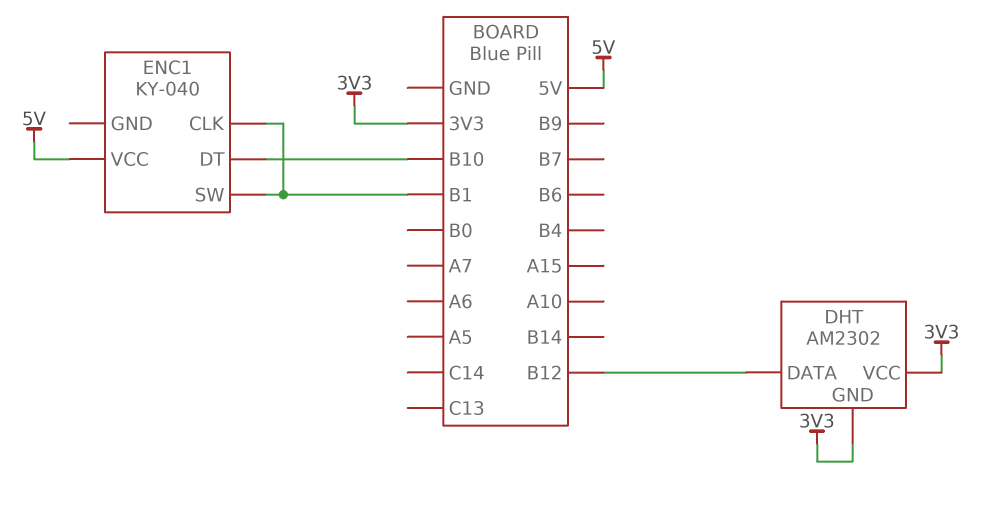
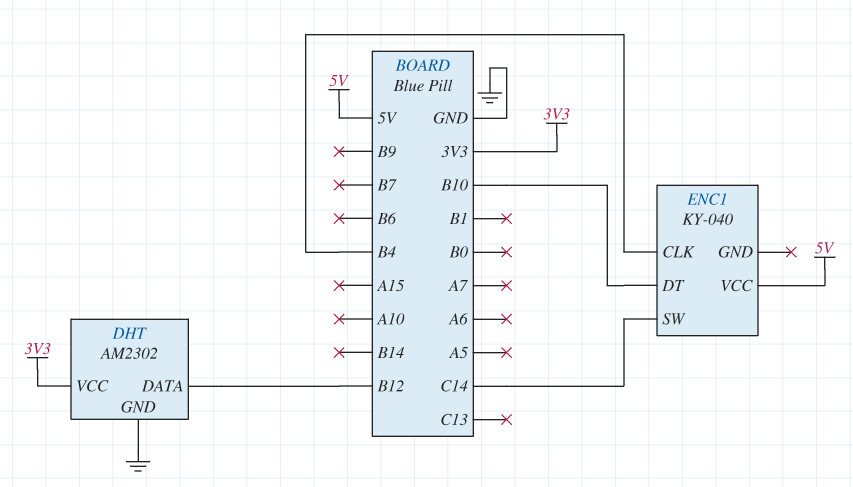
DHT pin GND: 3V3 -> GND
ENC1 pin CLK: B1 -> B4
ENC1 pin SW: B1 -> C14

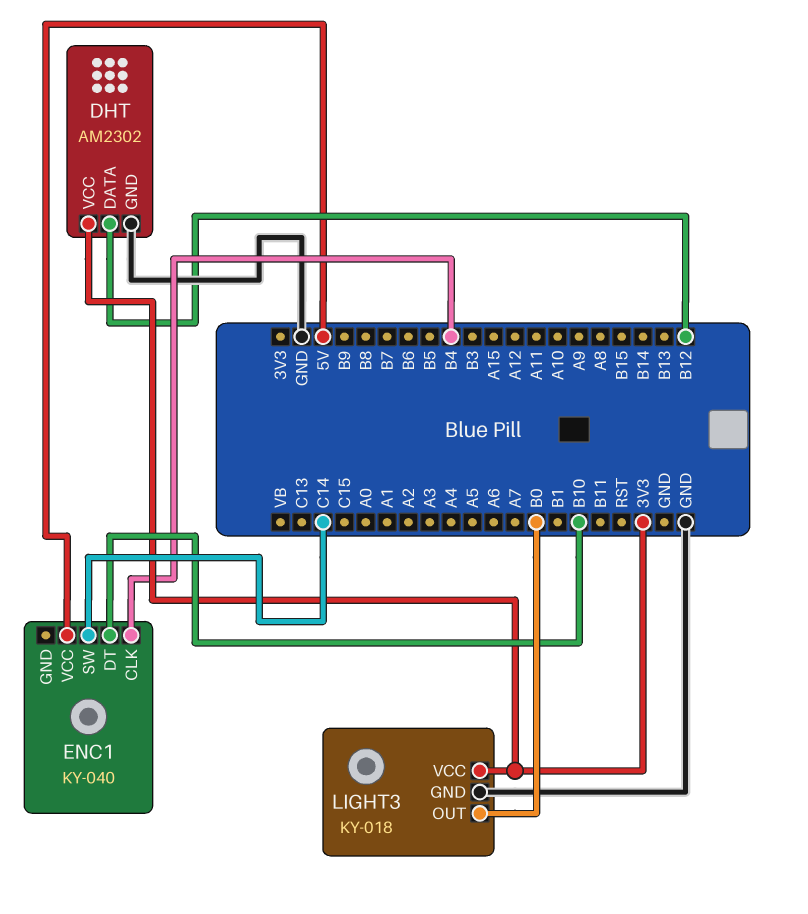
LIGHT3: none -> KY-018
LIGHT3 pin GND: none -> GND
LIGHT3 pin OUT: none -> B0
LIGHT3 pin VCC: none -> 3V3

